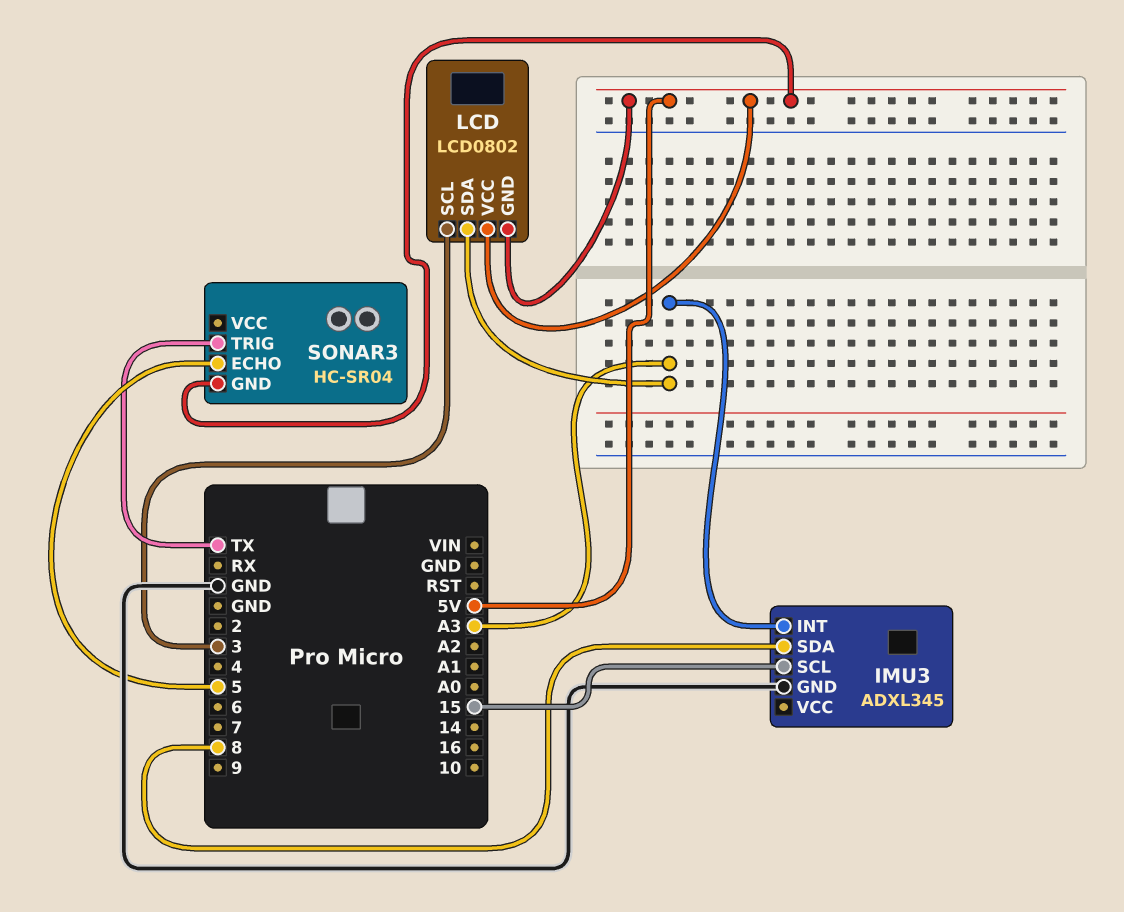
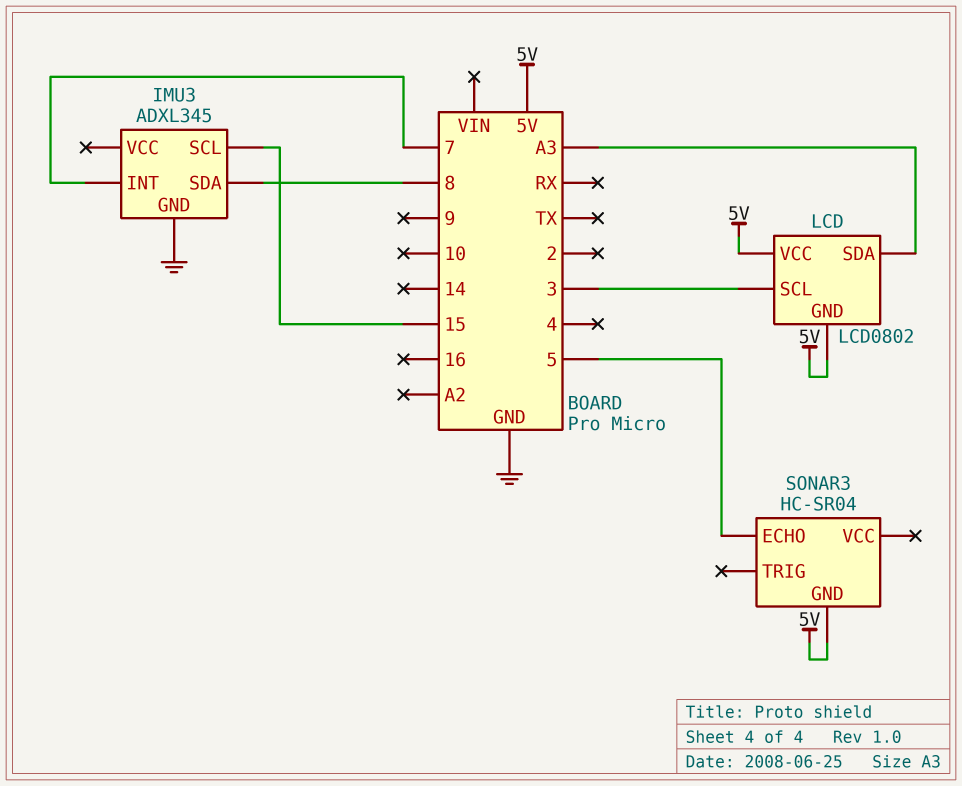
IMU3 pin INT: A3 -> 7
SONAR3 pin TRIG: TX -> none

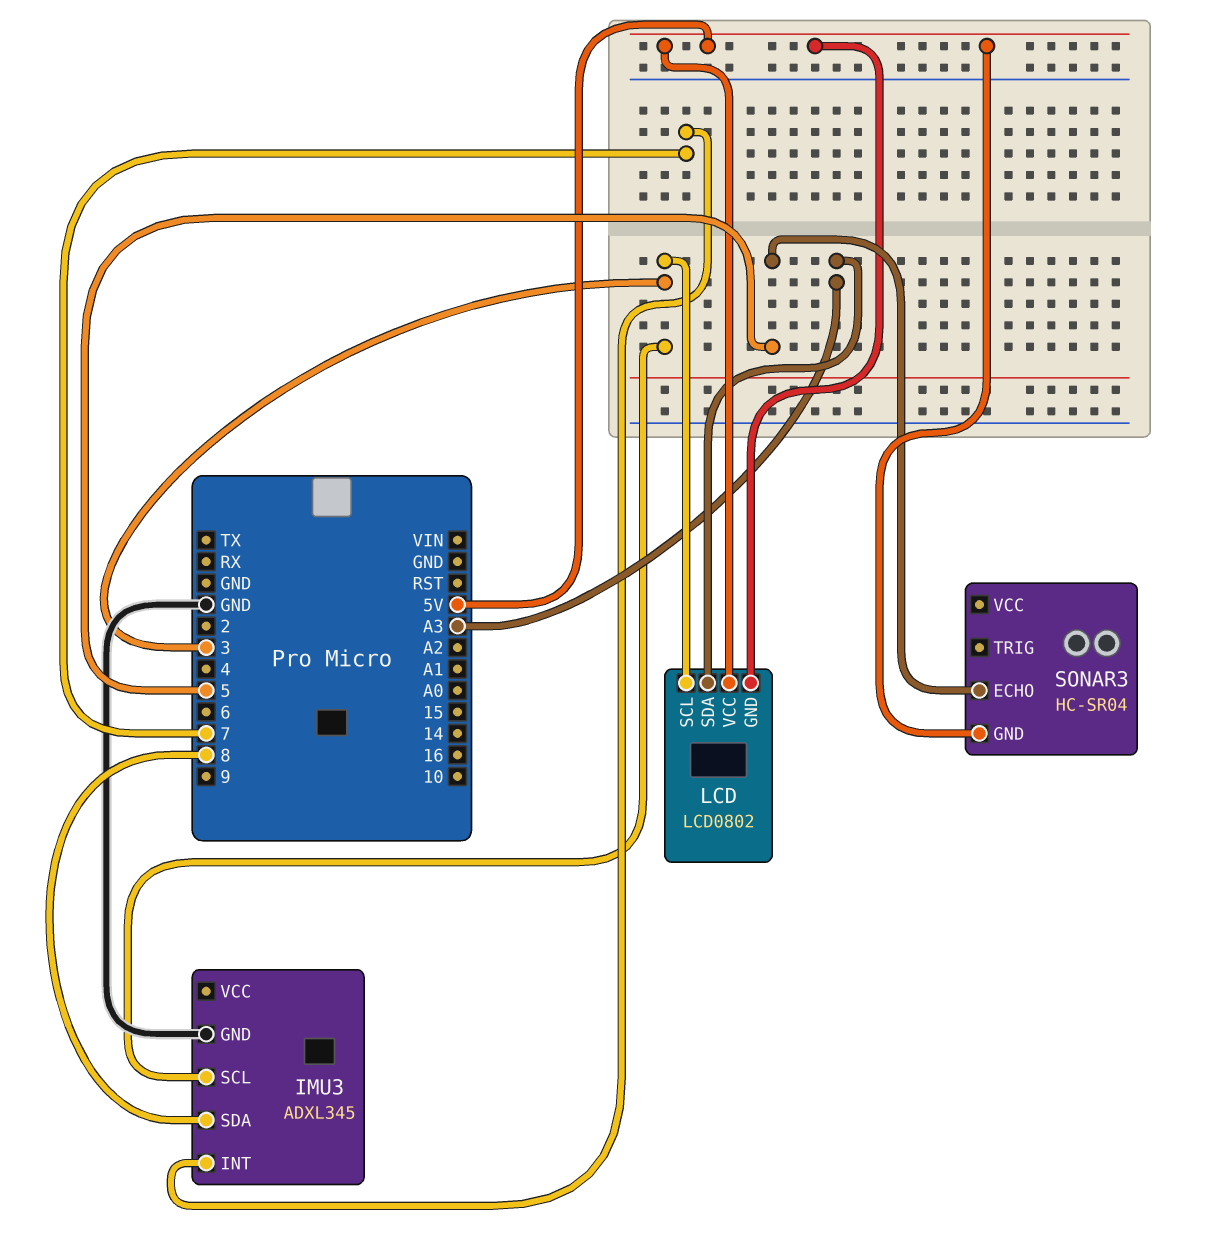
IMU3 pin SCL: 15 -> 3

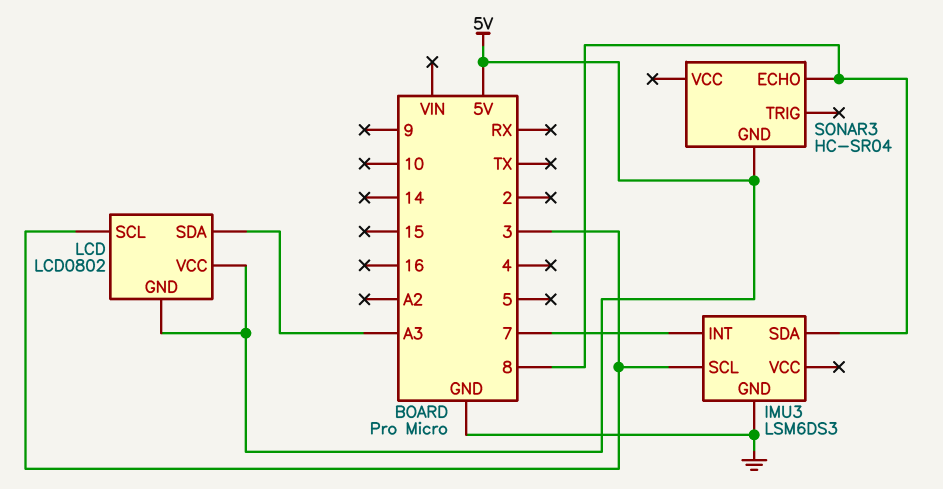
IMU3: ADXL345 -> LSM6DS3
SONAR3 pin ECHO: 5 -> 8

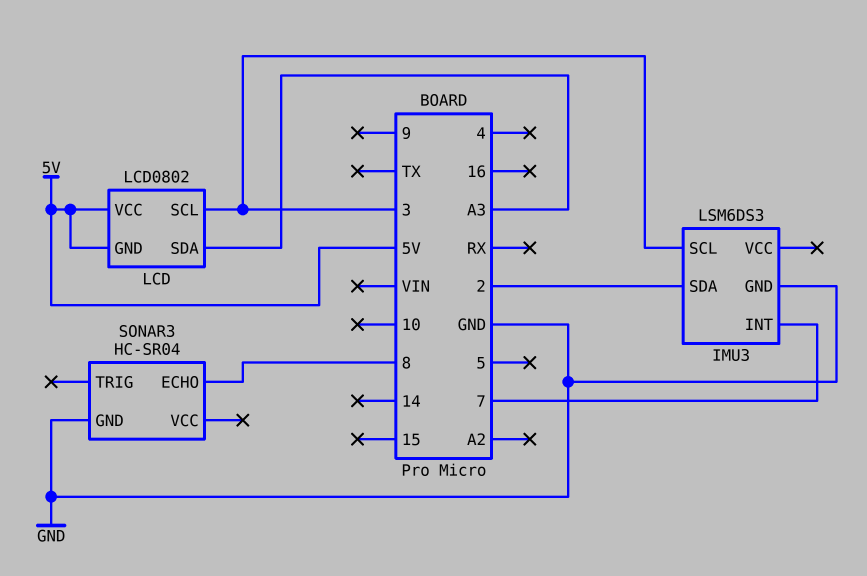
IMU3 pin SDA: 8 -> 2
SONAR3 pin GND: 5V -> GND

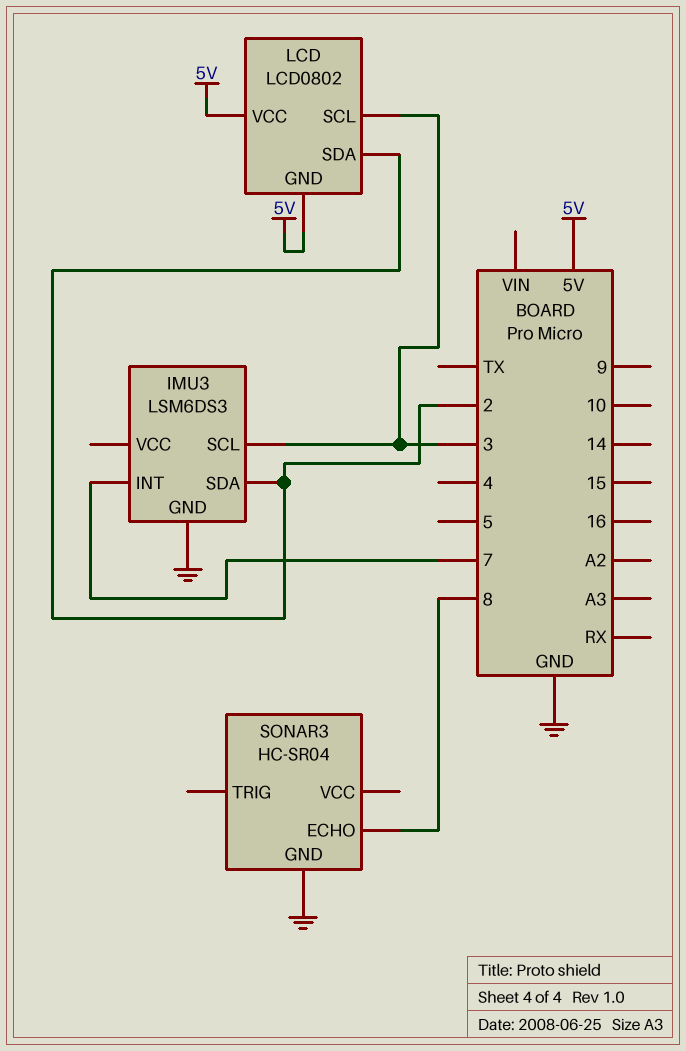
LCD pin SDA: A3 -> 2

